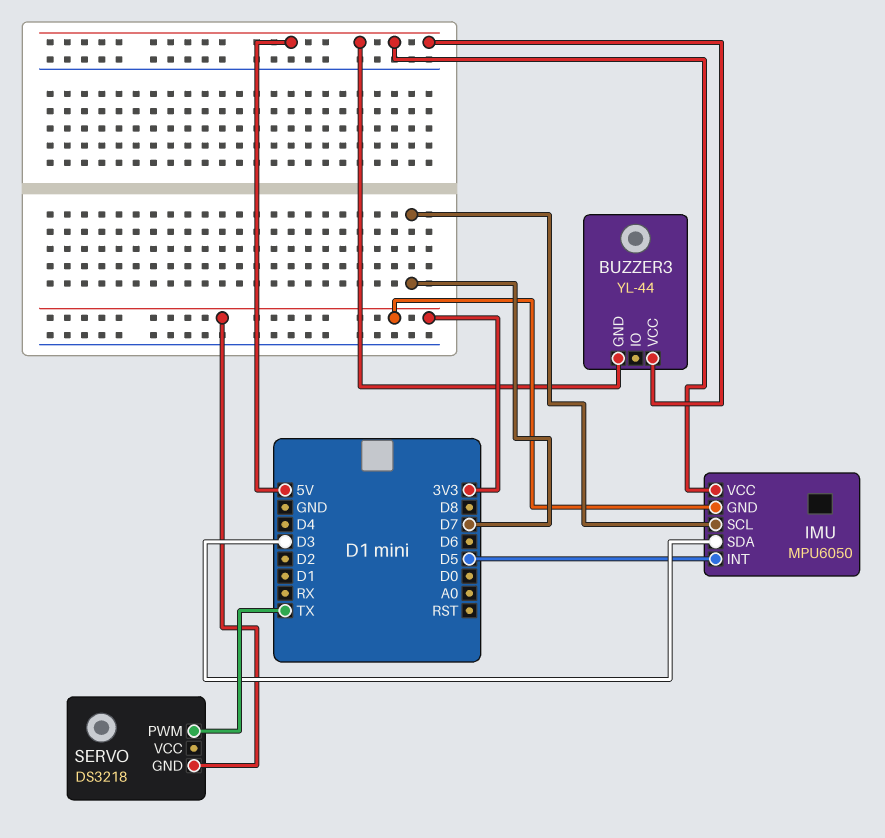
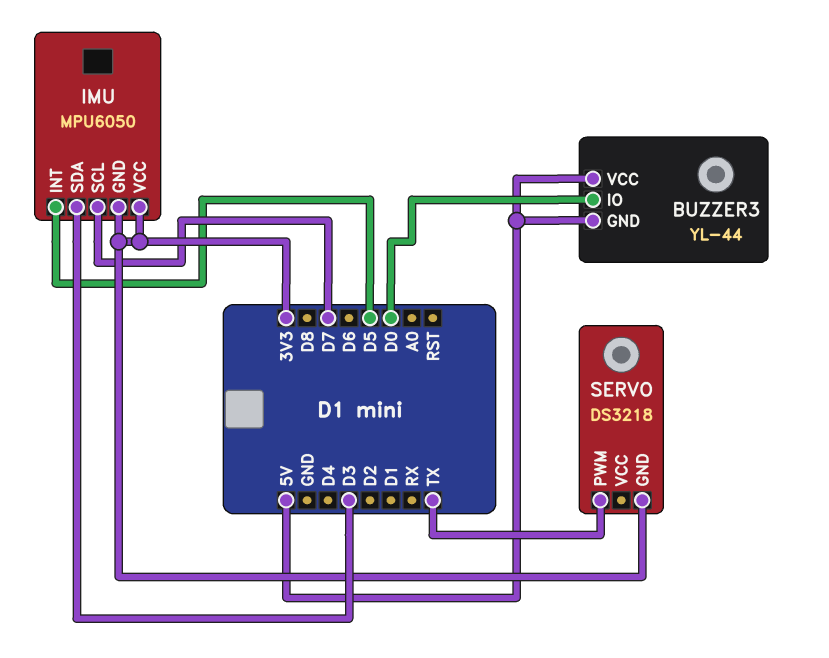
BUZZER3 pin IO: none -> D0
IMU pin VCC: 5V -> 3V3

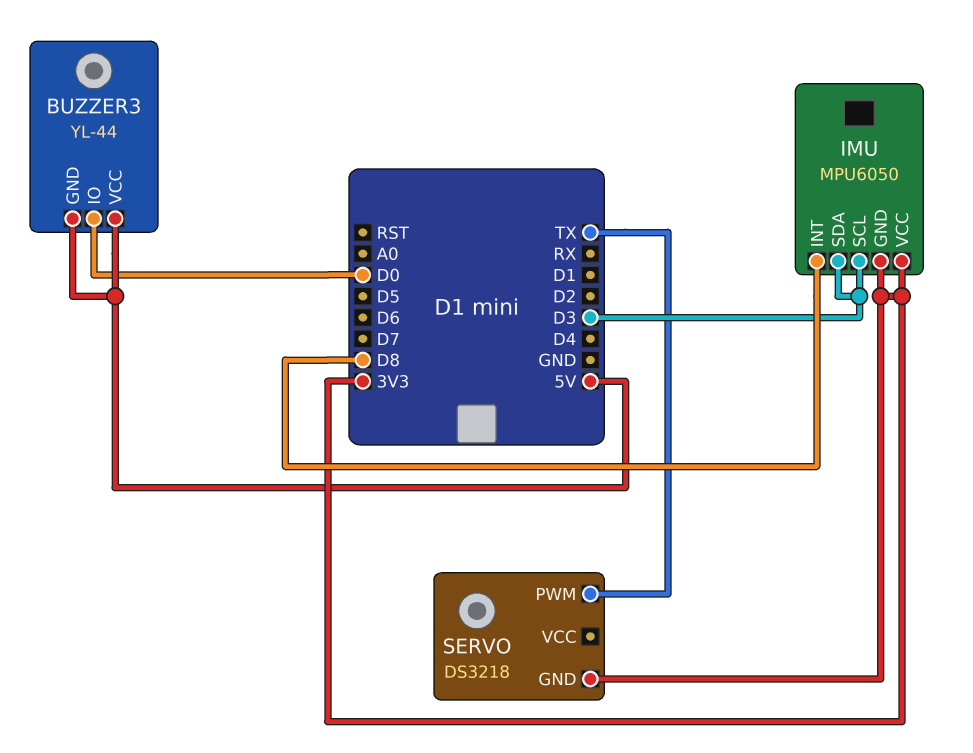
IMU pin INT: D5 -> D8
IMU pin SCL: D7 -> D3

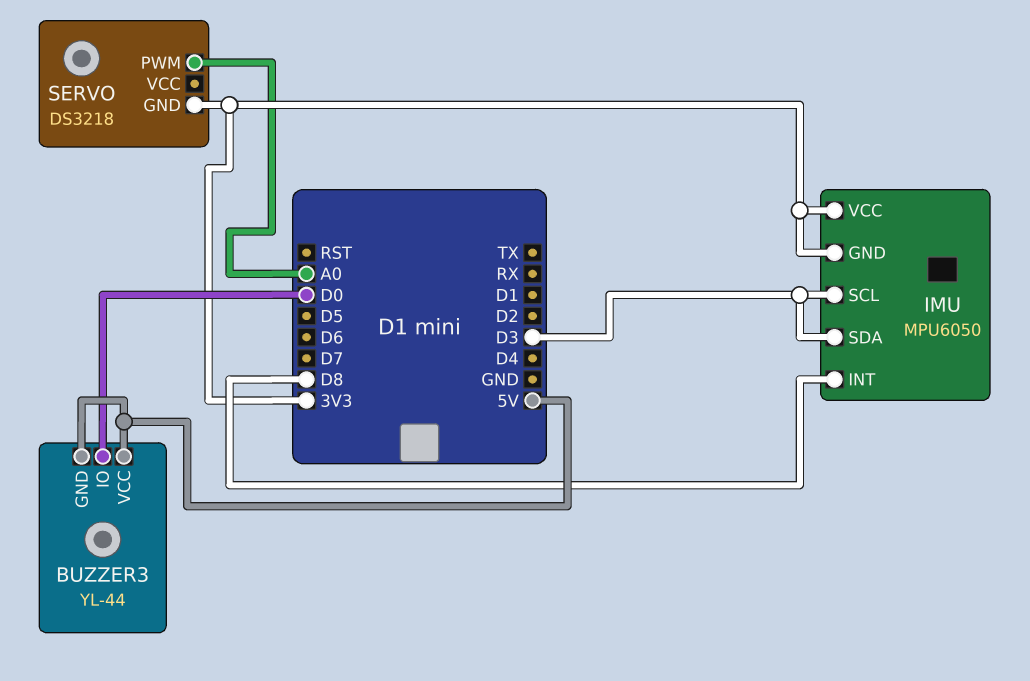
SERVO pin PWM: TX -> A0

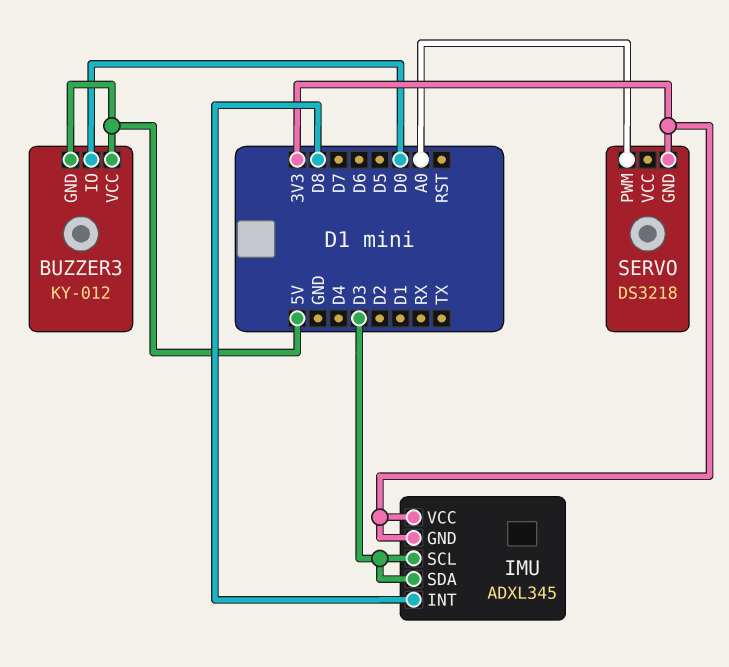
BUZZER3: YL-44 -> KY-012
IMU: MPU6050 -> ADXL345

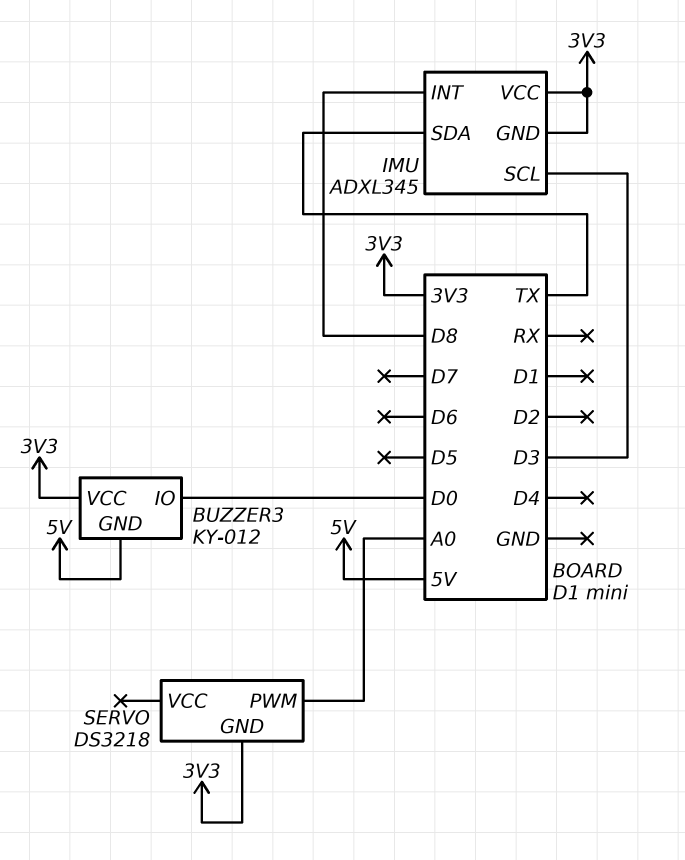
BUZZER3 pin VCC: 5V -> 3V3
IMU pin SDA: D3 -> TX

